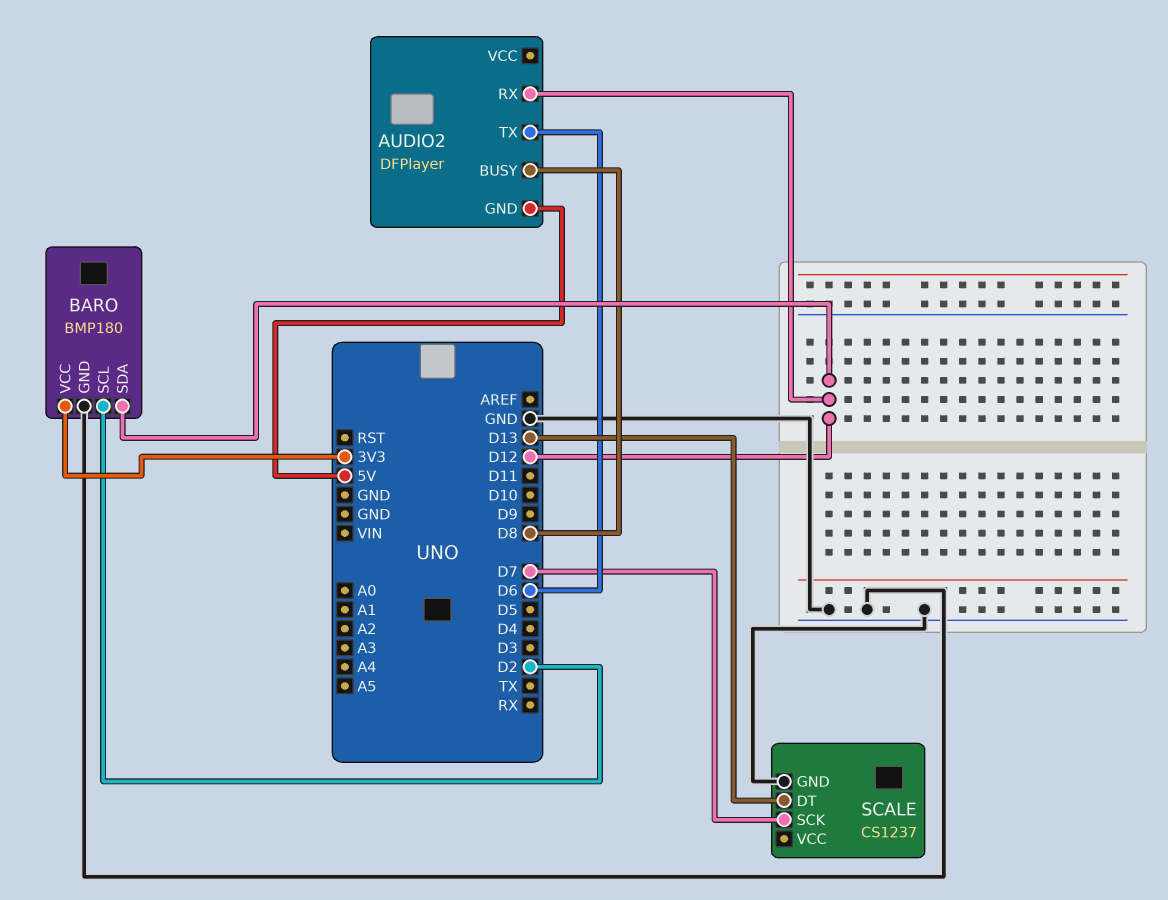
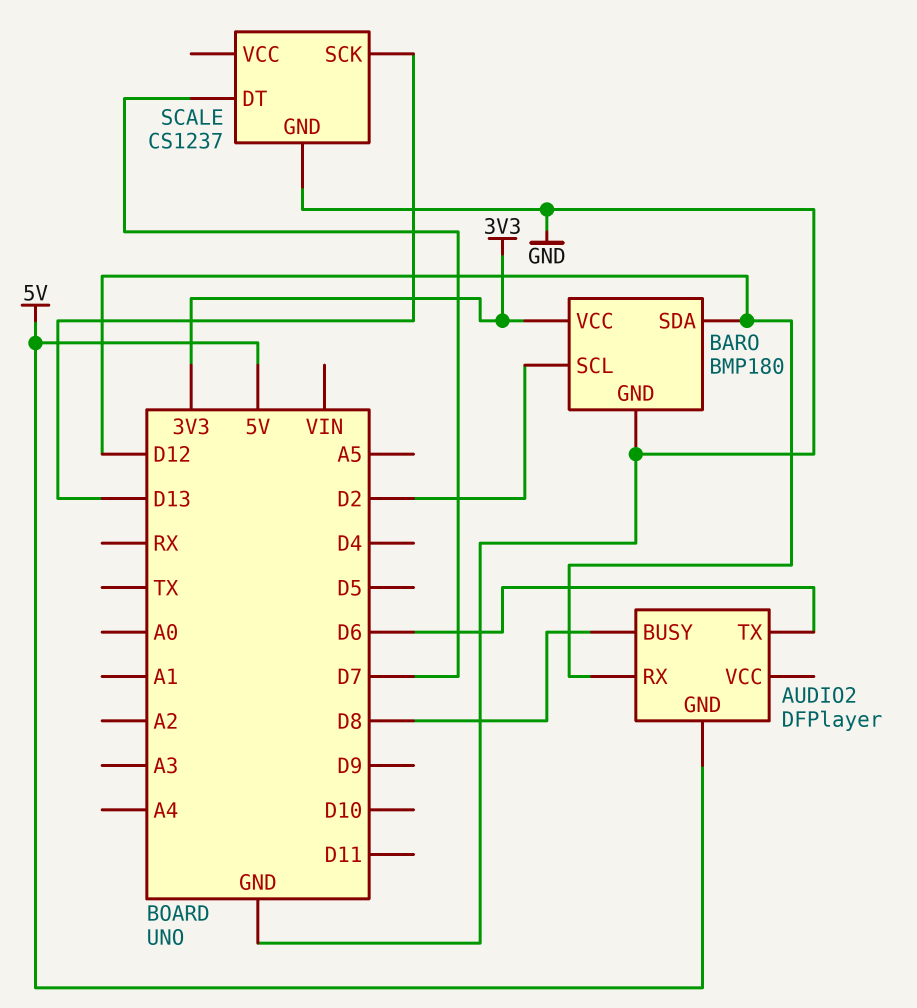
SCALE pin DT: D13 -> D7
SCALE pin SCK: D7 -> D13

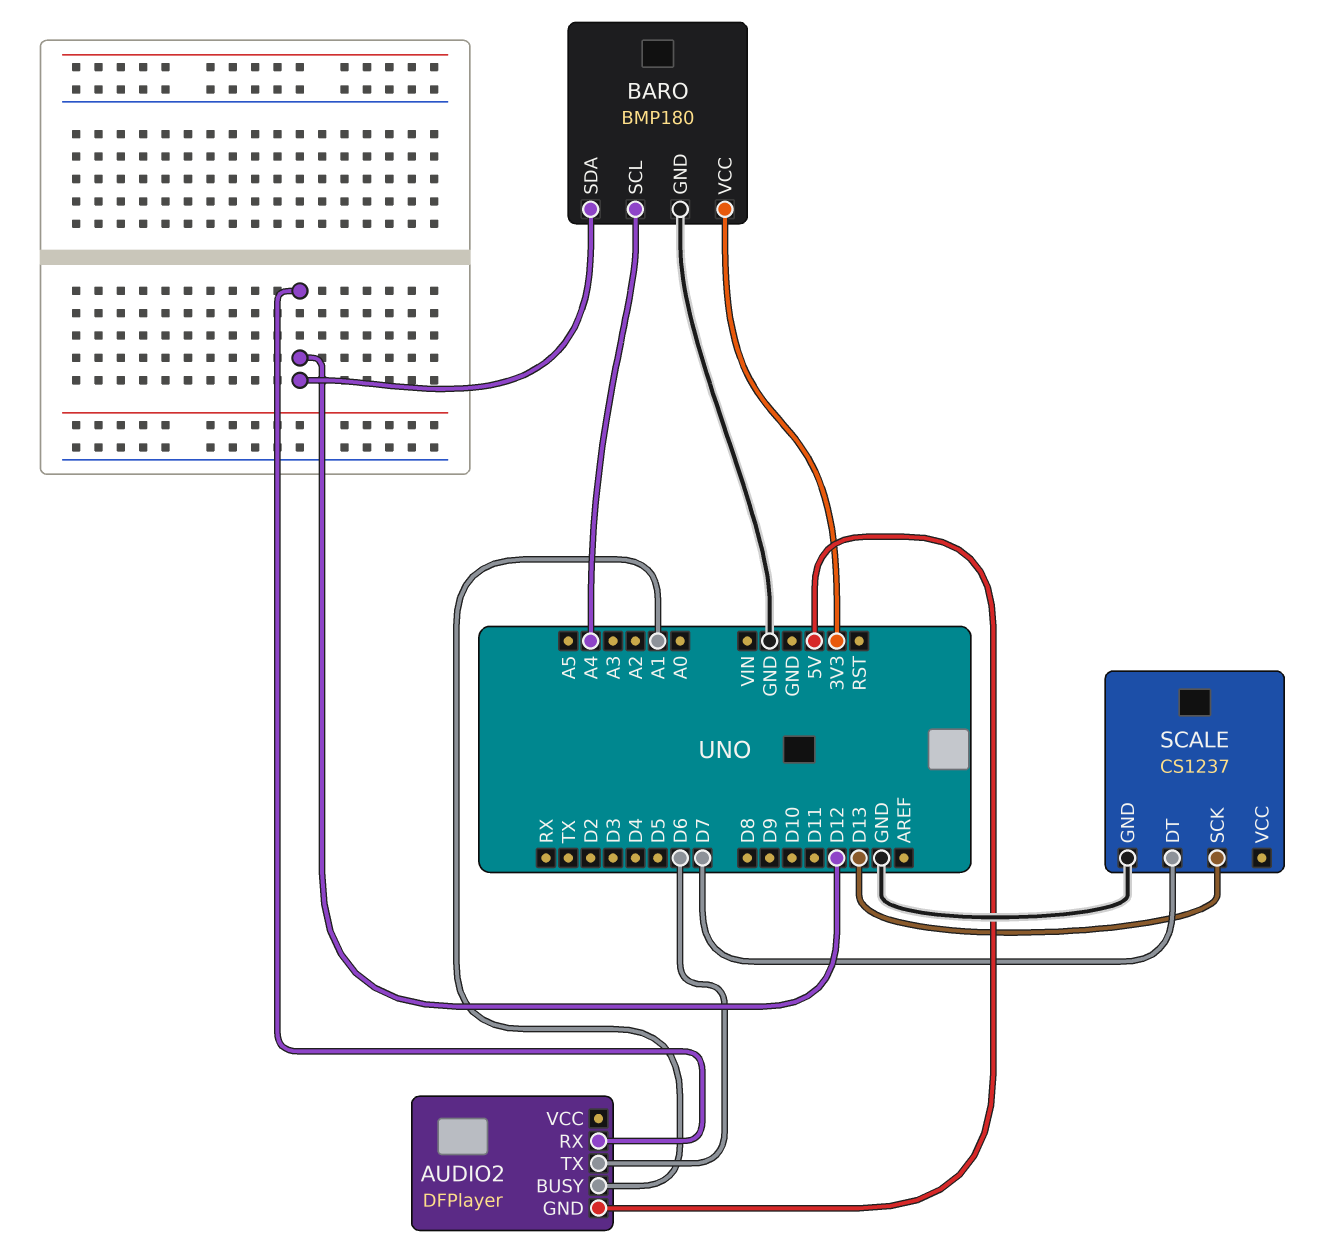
AUDIO2 pin BUSY: D8 -> A1
BARO pin SCL: D2 -> A4

